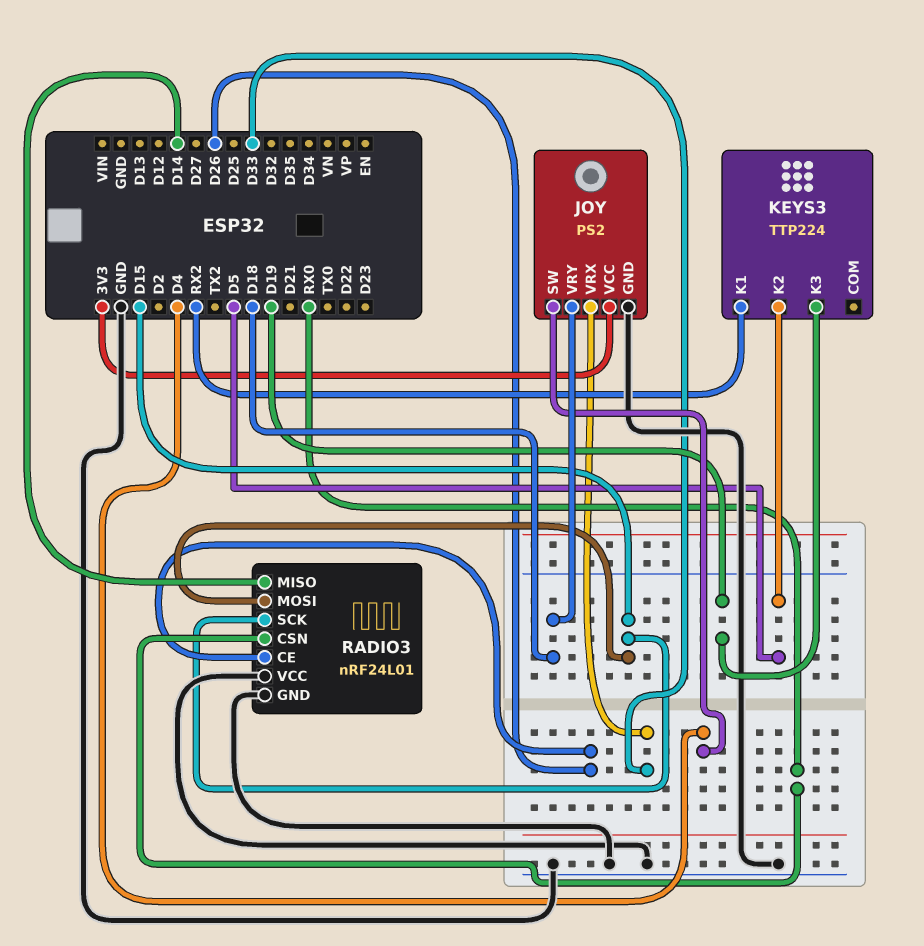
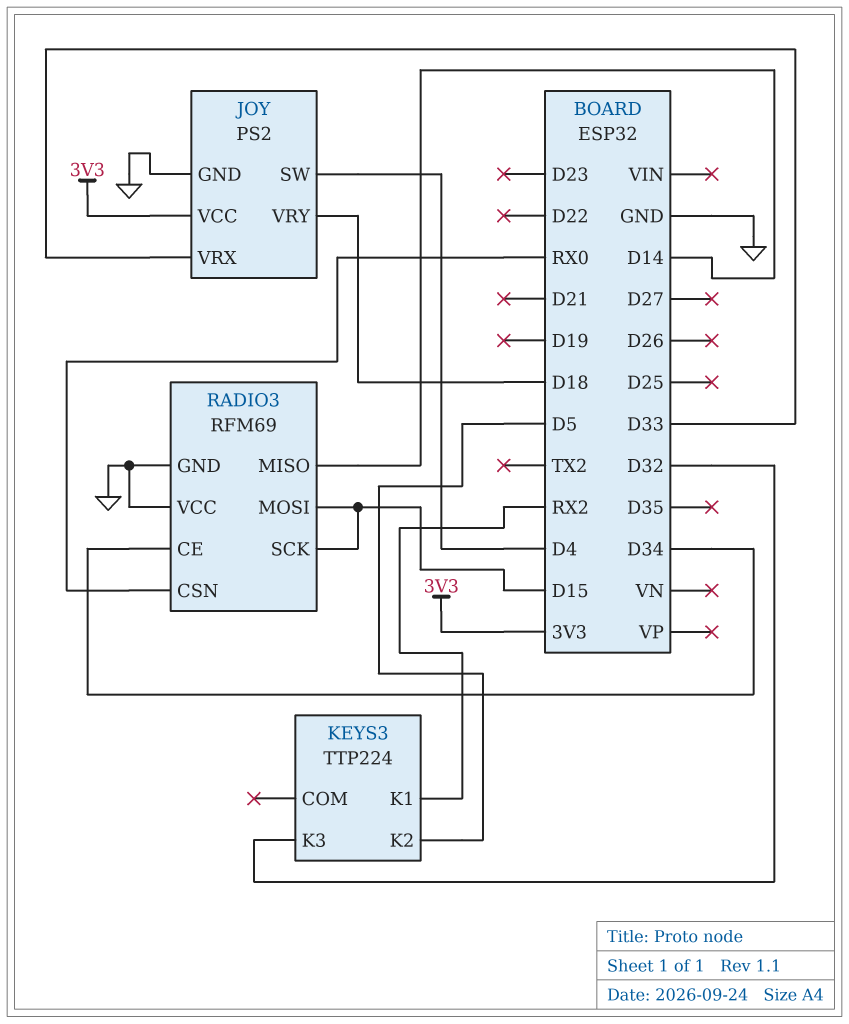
KEYS3 pin K3: D19 -> D32
RADIO3: nRF24L01 -> RFM69
RADIO3 pin CE: D26 -> D34

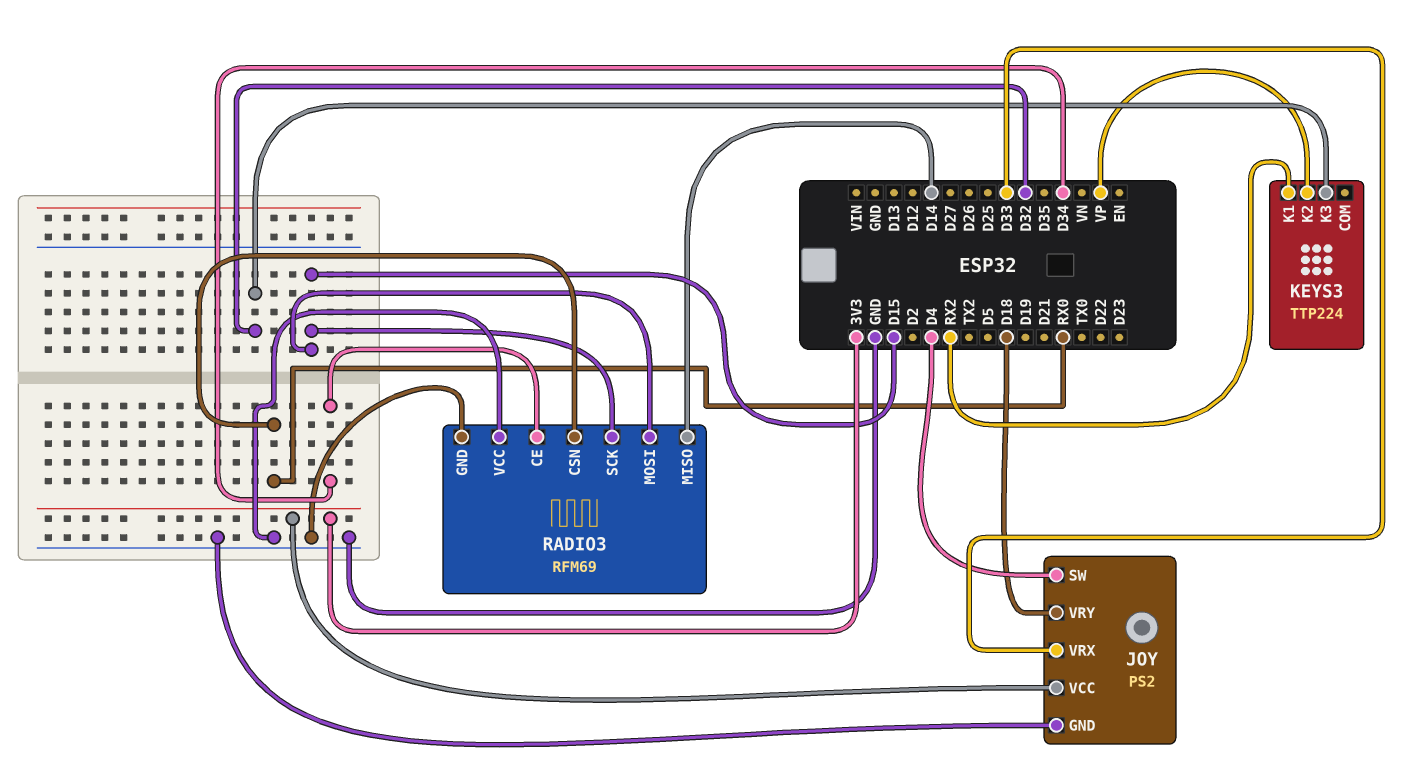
KEYS3 pin K2: D5 -> VP

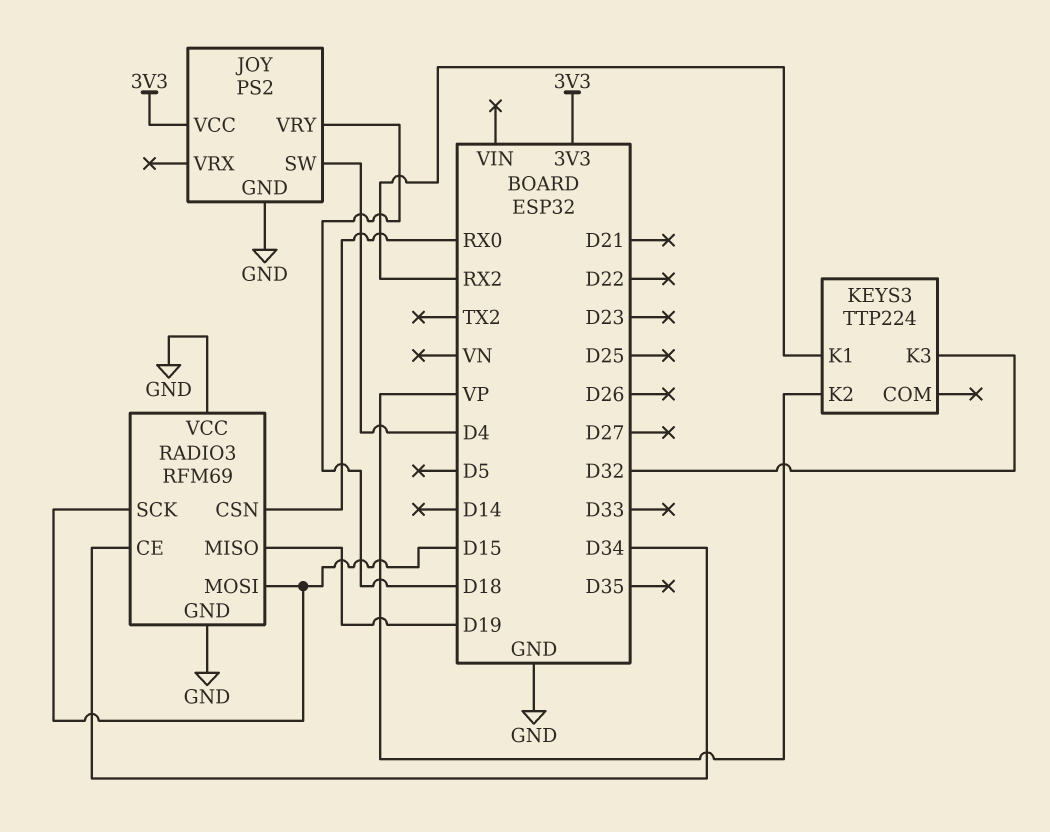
JOY pin VRX: D33 -> none
RADIO3 pin MISO: D14 -> D19

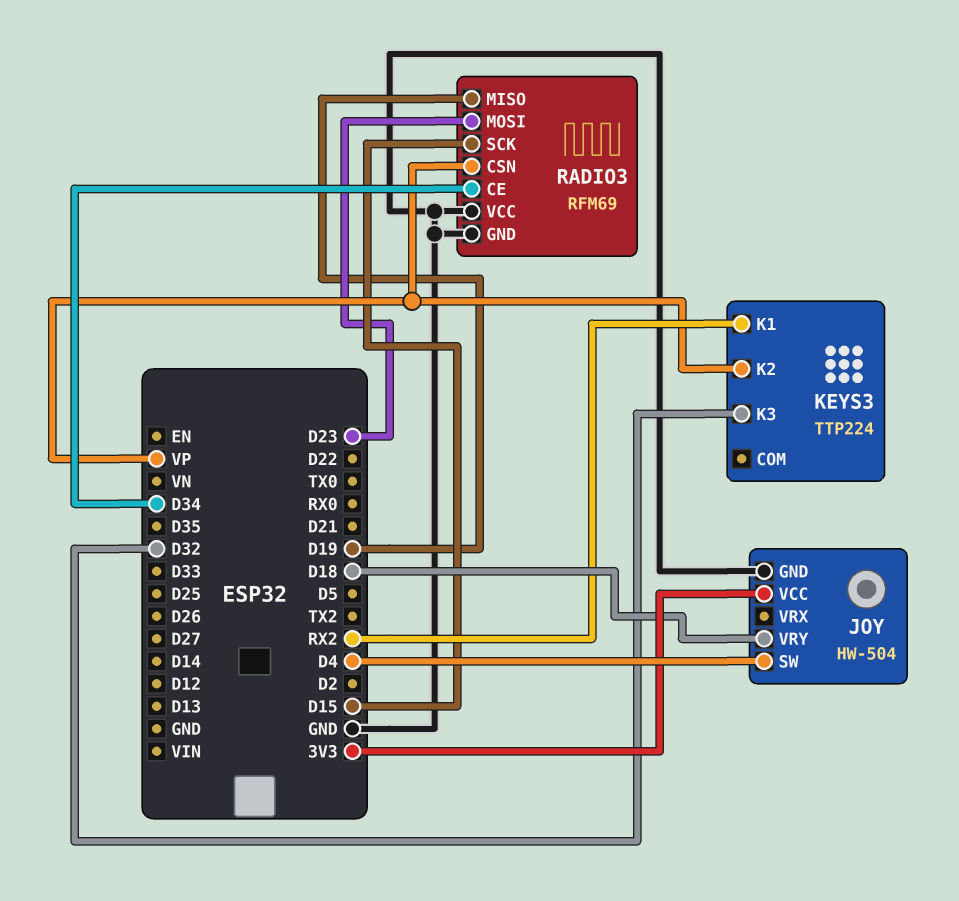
JOY: PS2 -> HW-504
RADIO3 pin CSN: RX0 -> VP
RADIO3 pin MOSI: D15 -> D23

